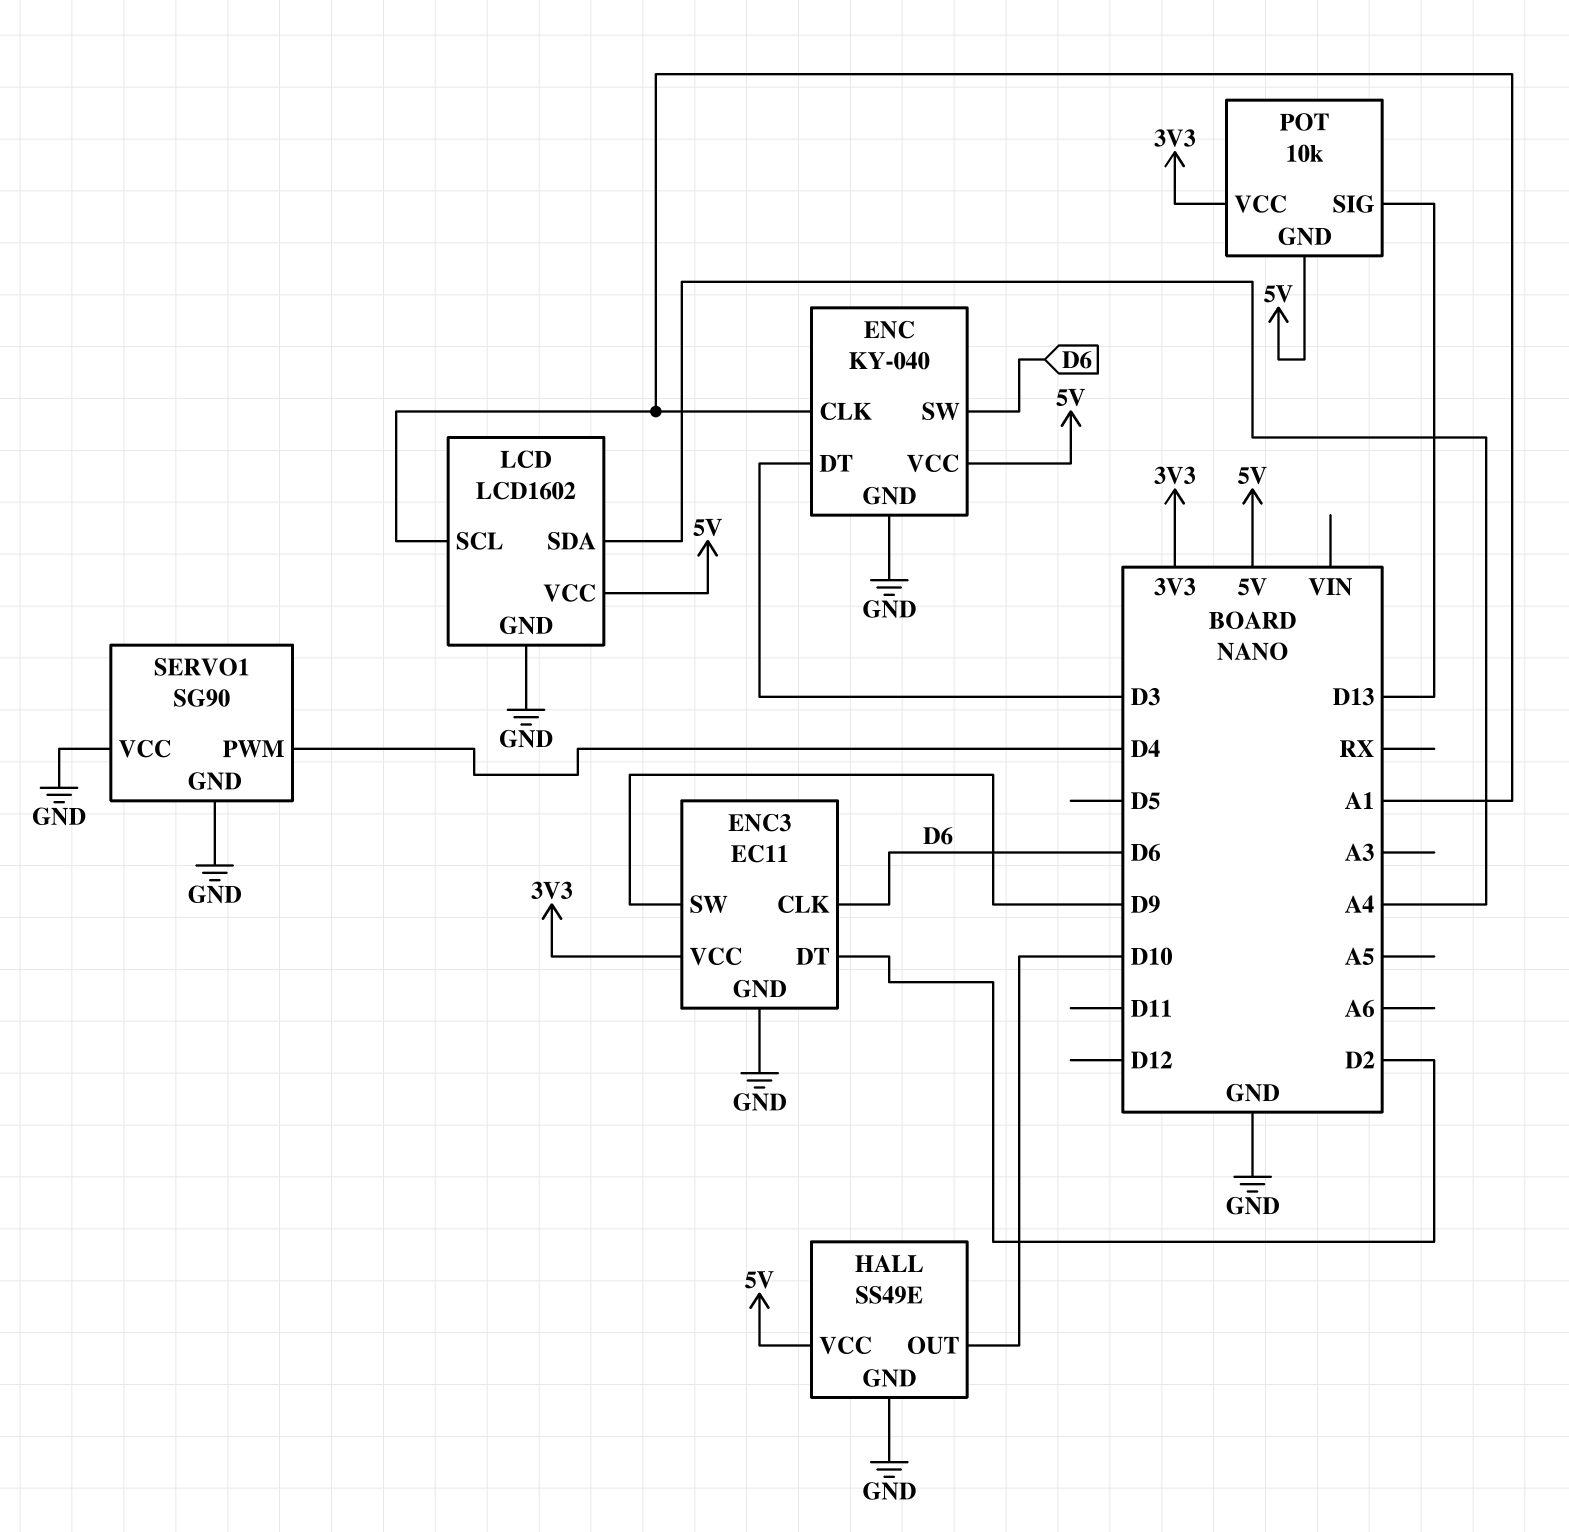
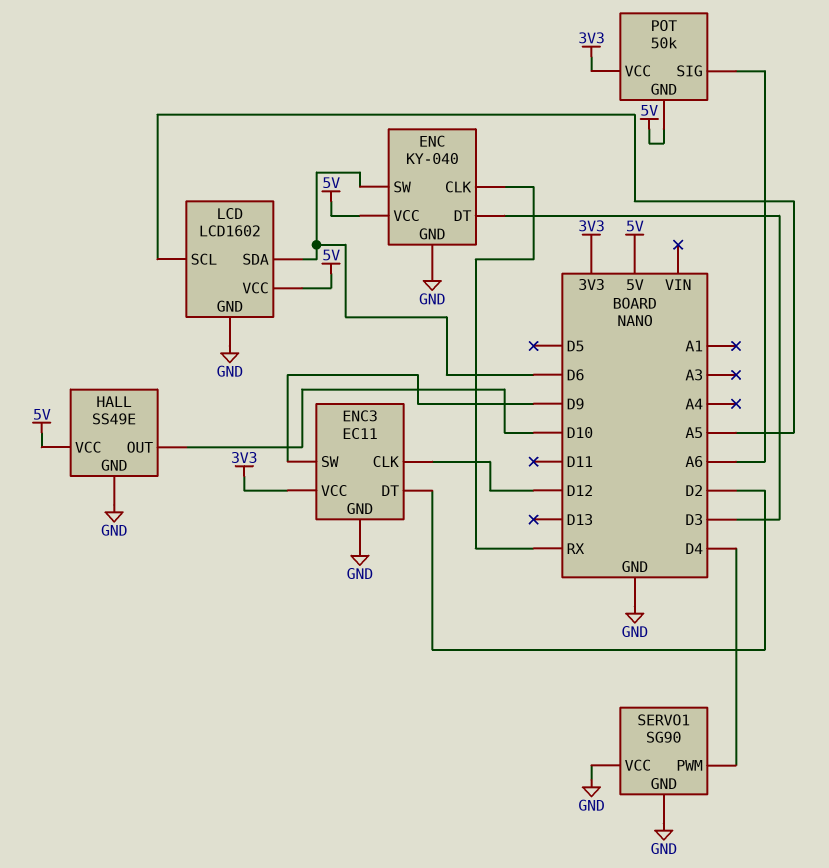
ENC pin CLK: A1 -> RX
ENC3 pin CLK: D6 -> D12
LCD pin SCL: A1 -> A5
LCD pin SDA: A4 -> D6
POT: 10k -> 50k
POT pin SIG: D13 -> A6

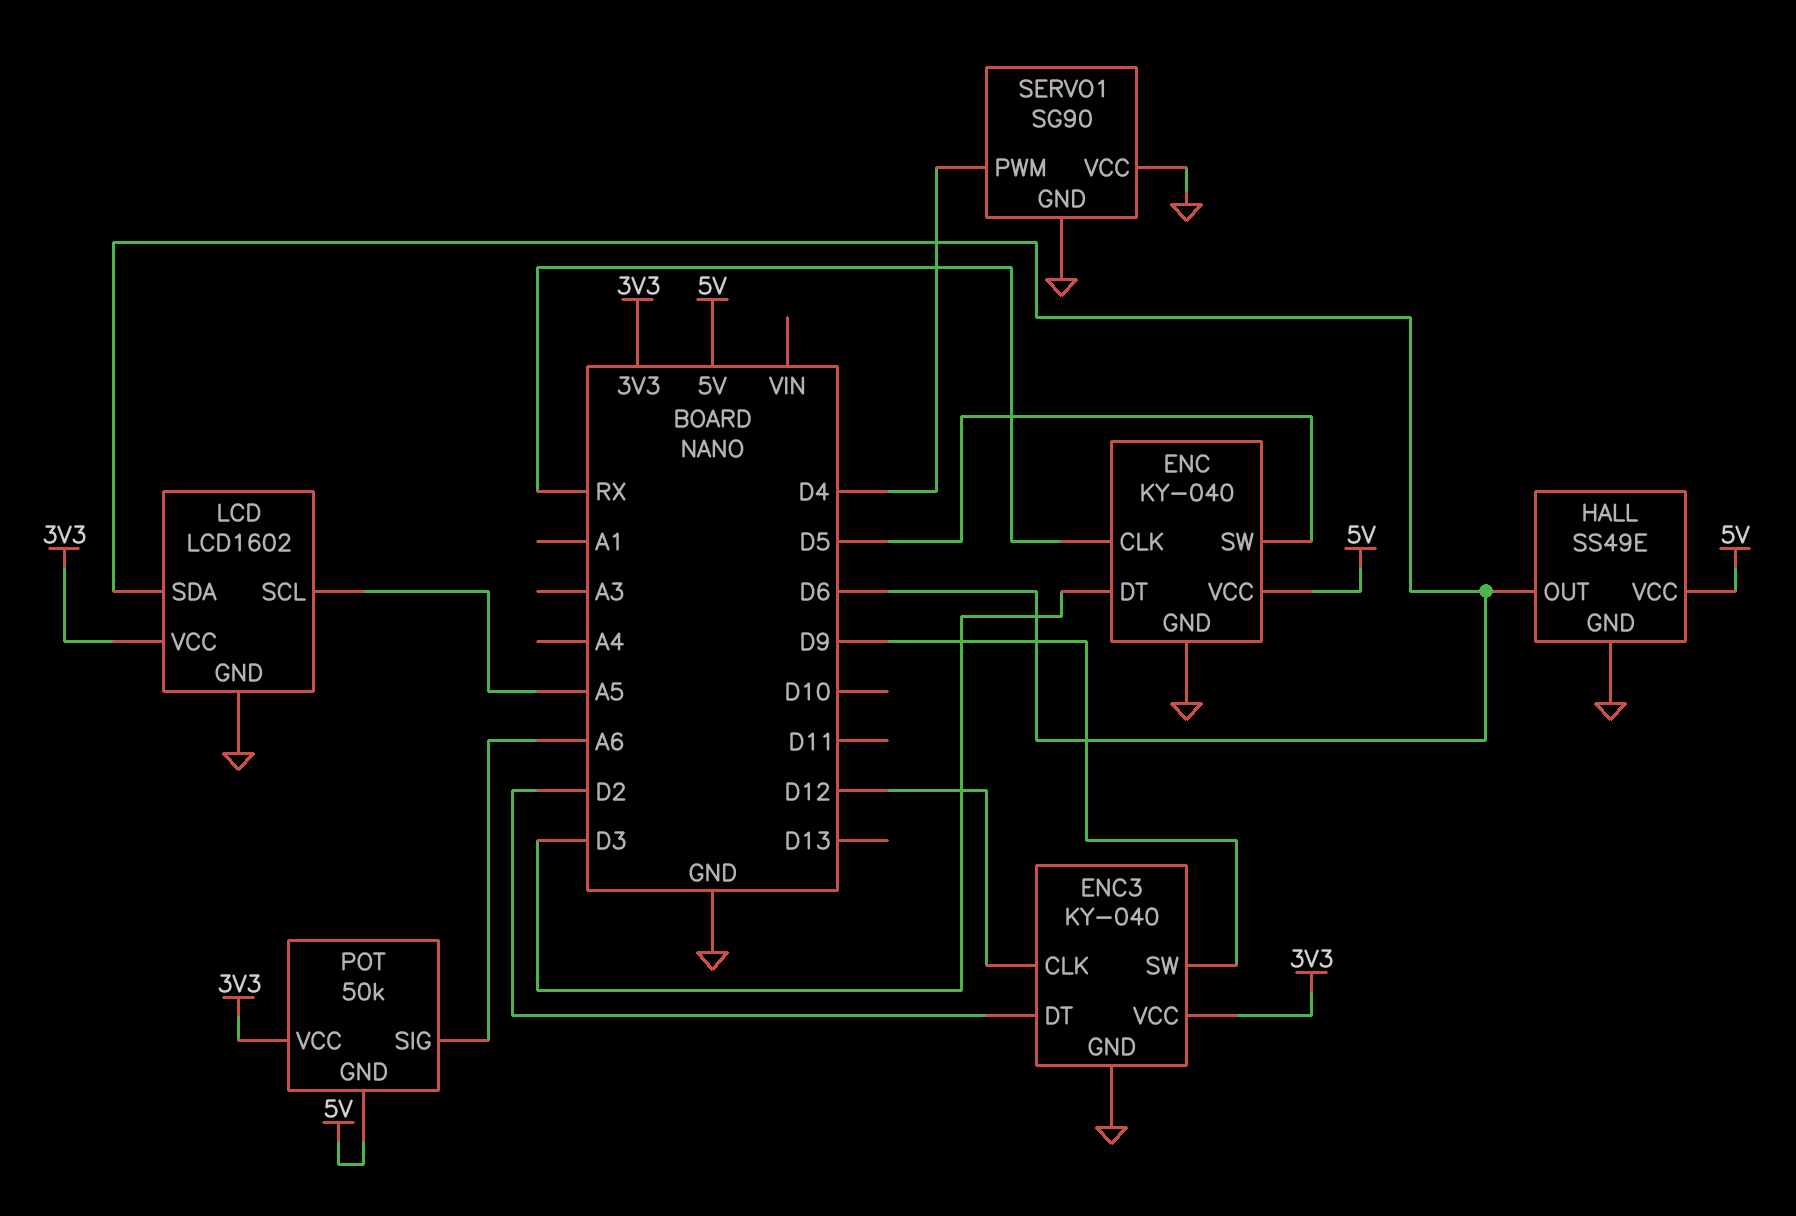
ENC pin SW: D6 -> D5
ENC3: EC11 -> KY-040
HALL pin OUT: D10 -> D6
LCD pin VCC: 5V -> 3V3

